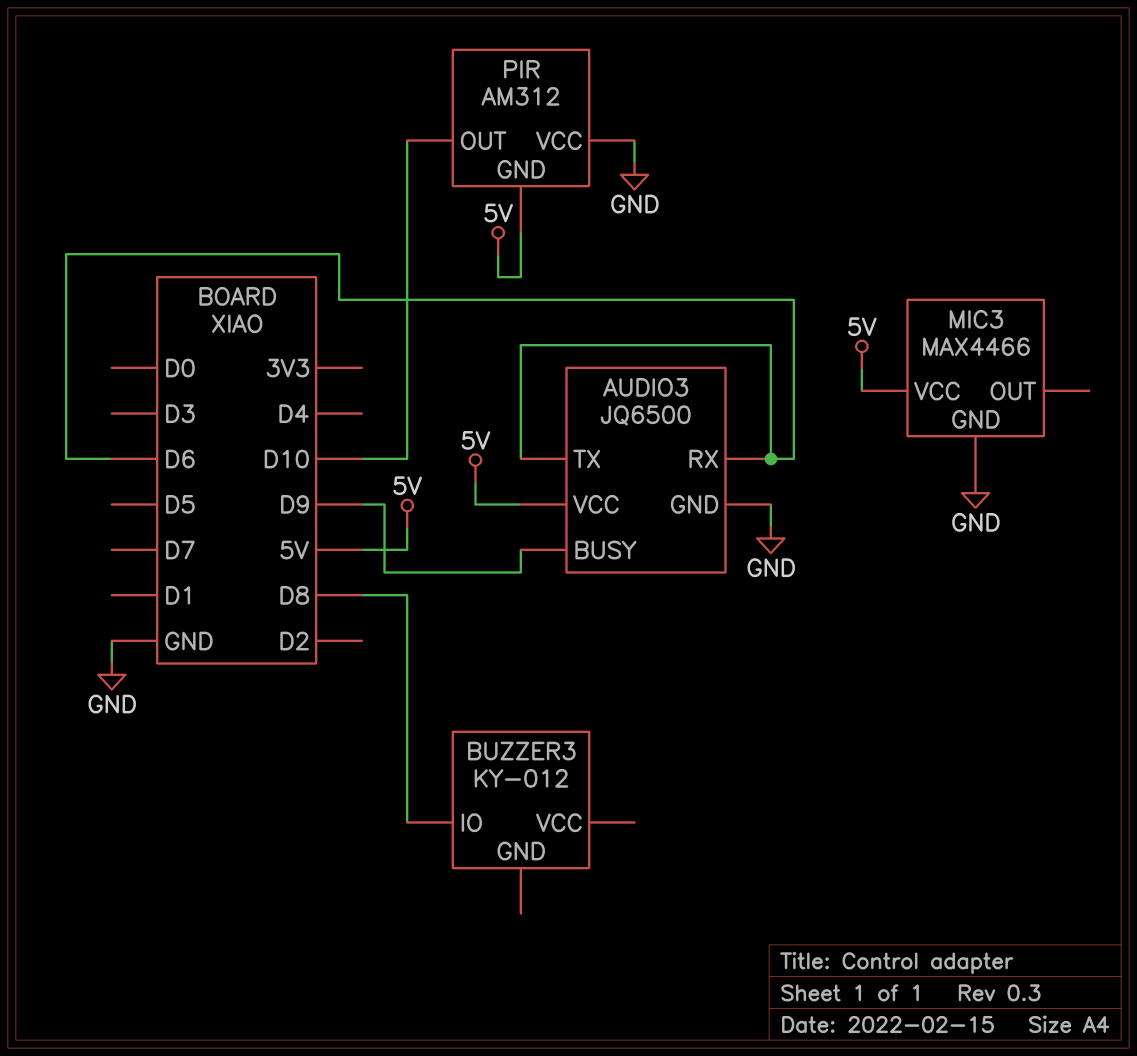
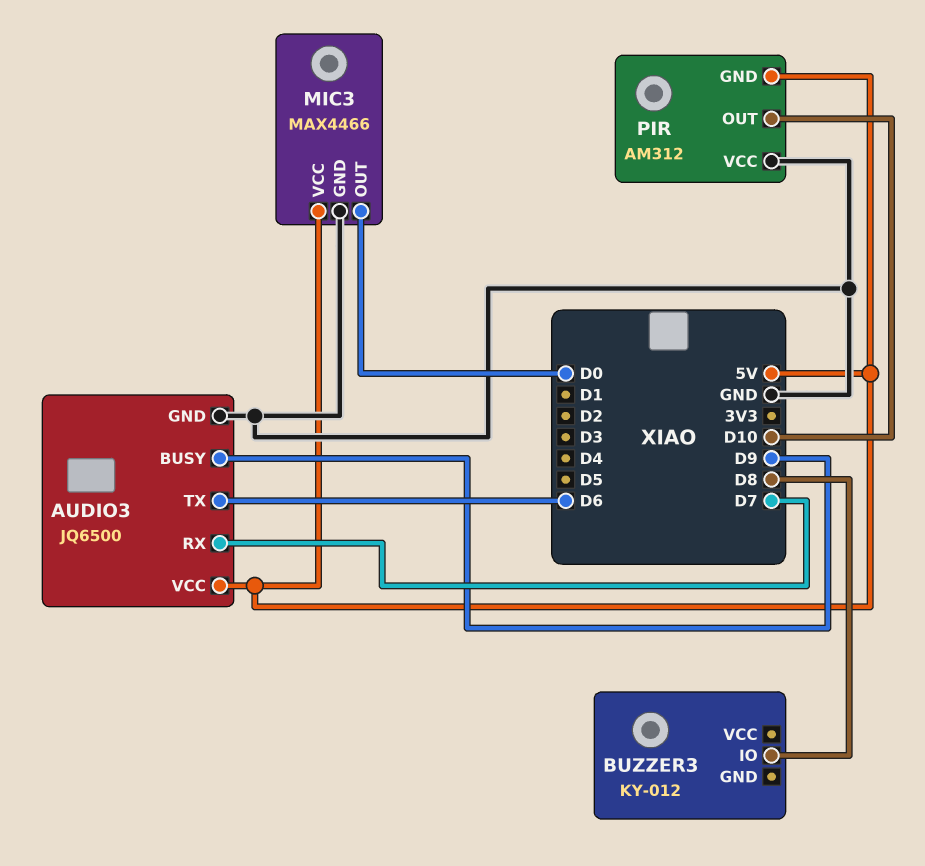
AUDIO3 pin RX: D6 -> D7
MIC3 pin OUT: none -> D0

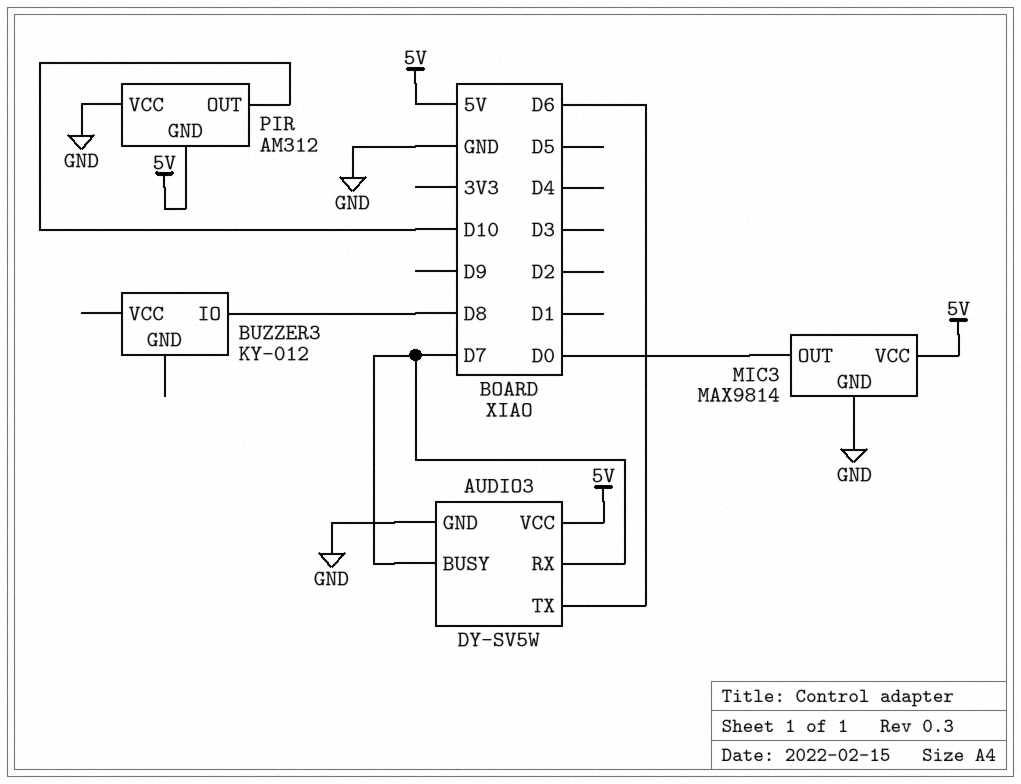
AUDIO3: JQ6500 -> DY-SV5W
AUDIO3 pin BUSY: D9 -> D7
MIC3: MAX4466 -> MAX9814

